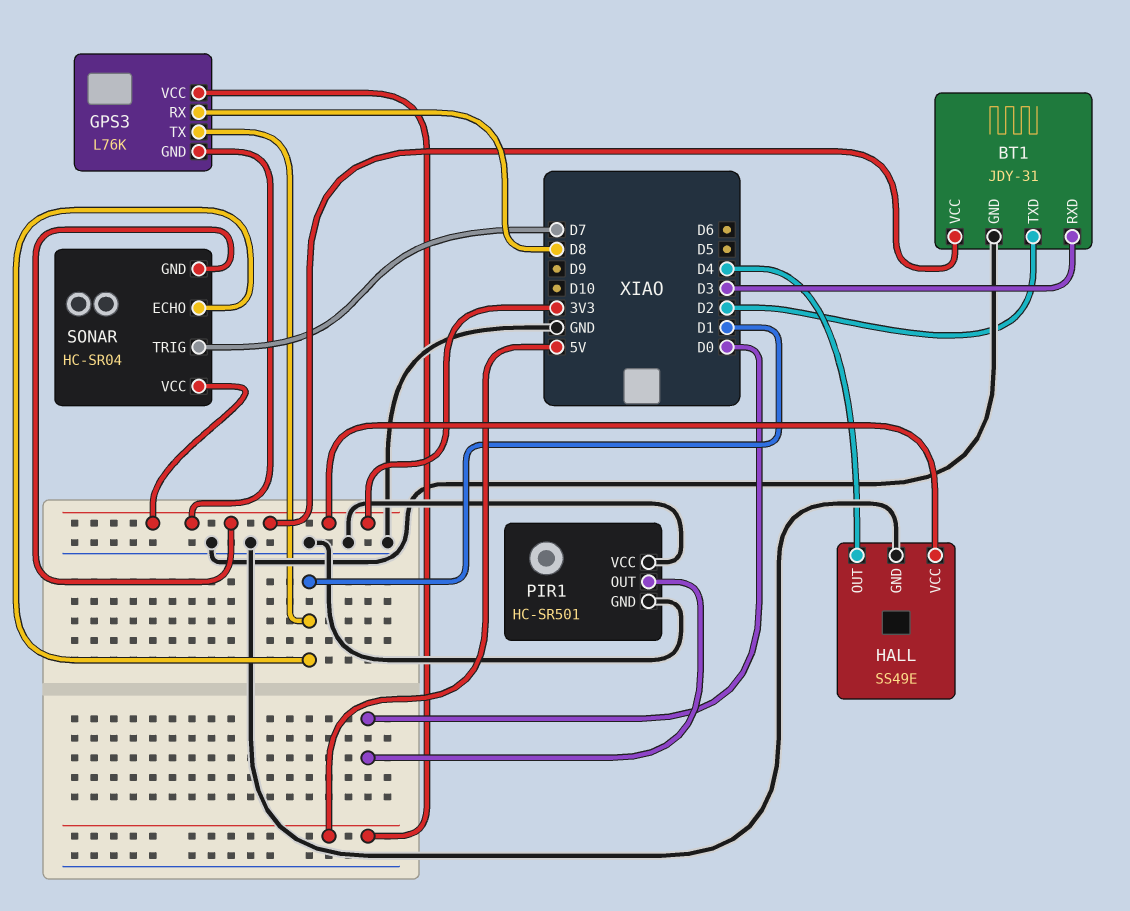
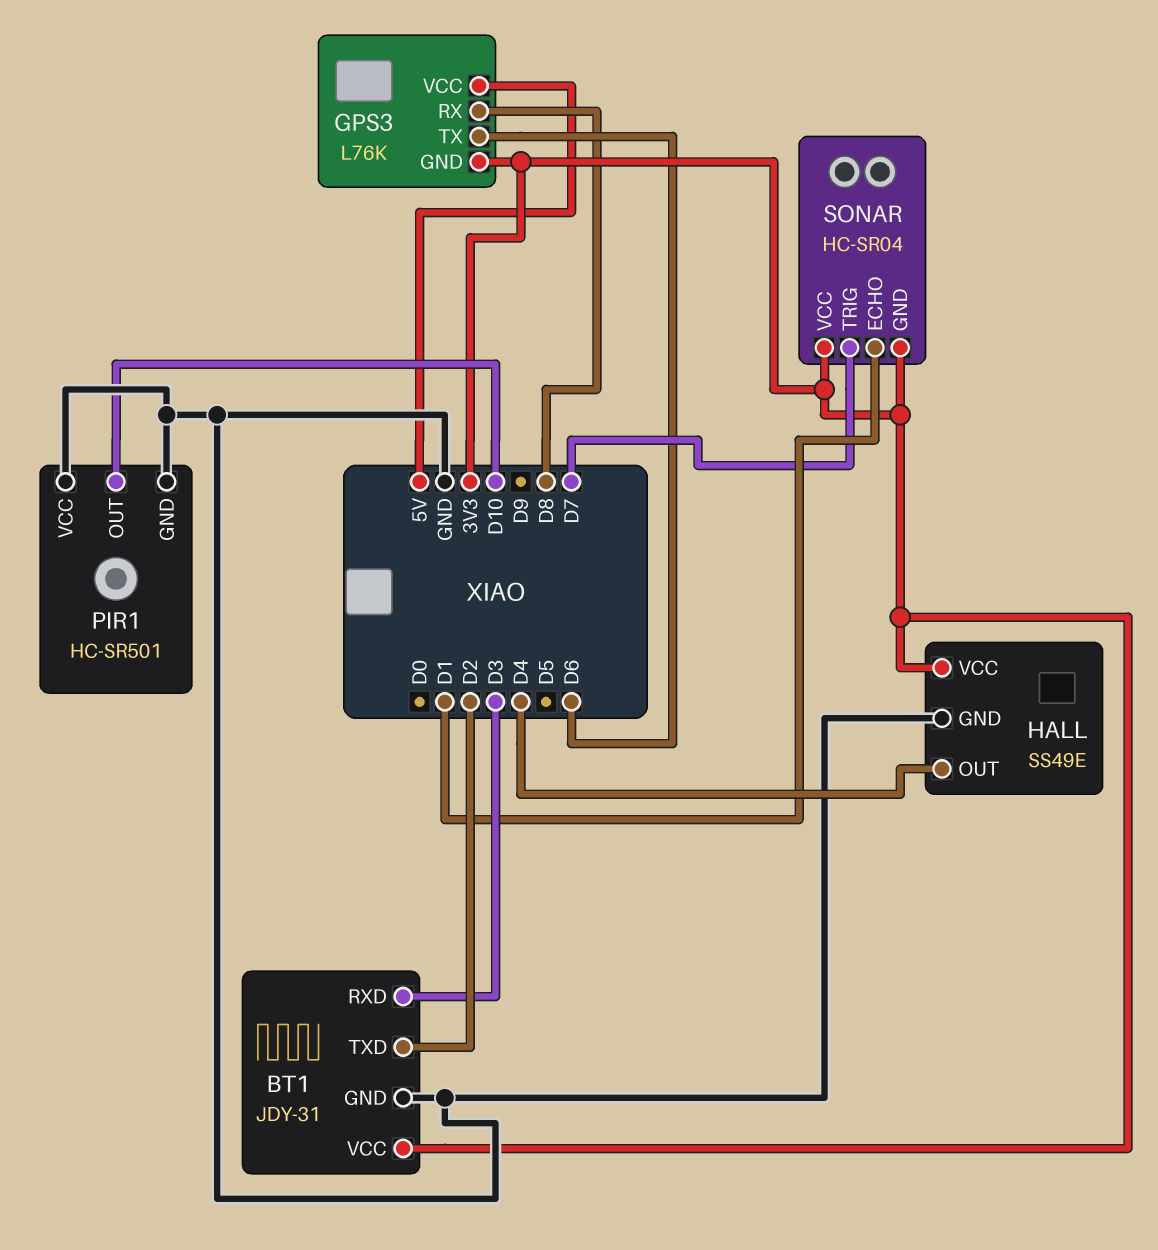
GPS3 pin TX: D1 -> D6
PIR1 pin OUT: D0 -> D10

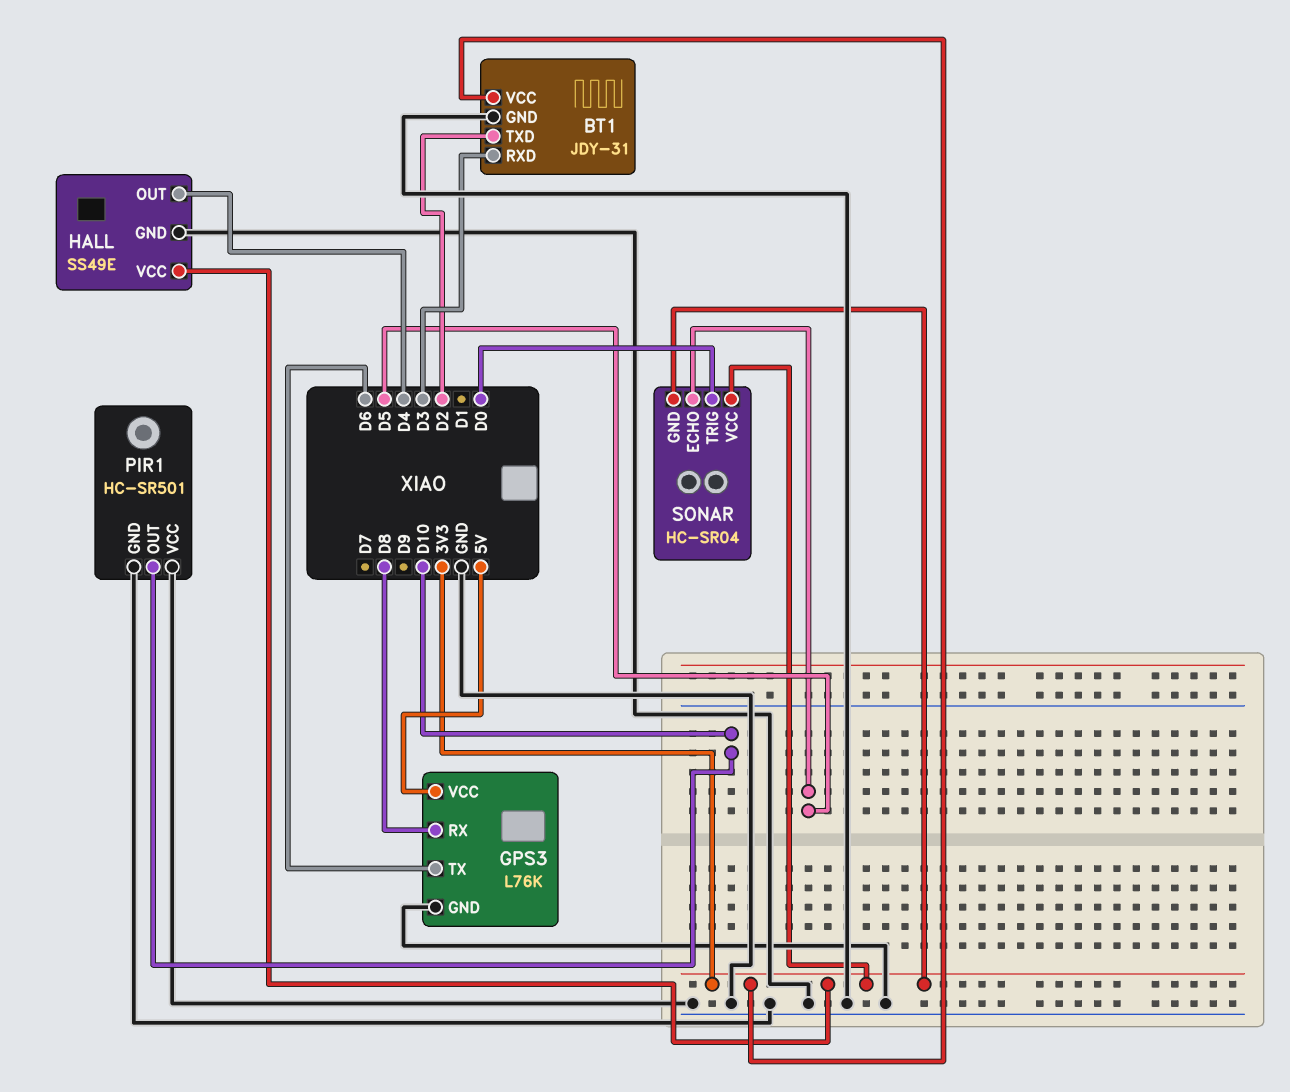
GPS3 pin GND: 3V3 -> GND
SONAR pin ECHO: D1 -> D5
SONAR pin TRIG: D7 -> D0

